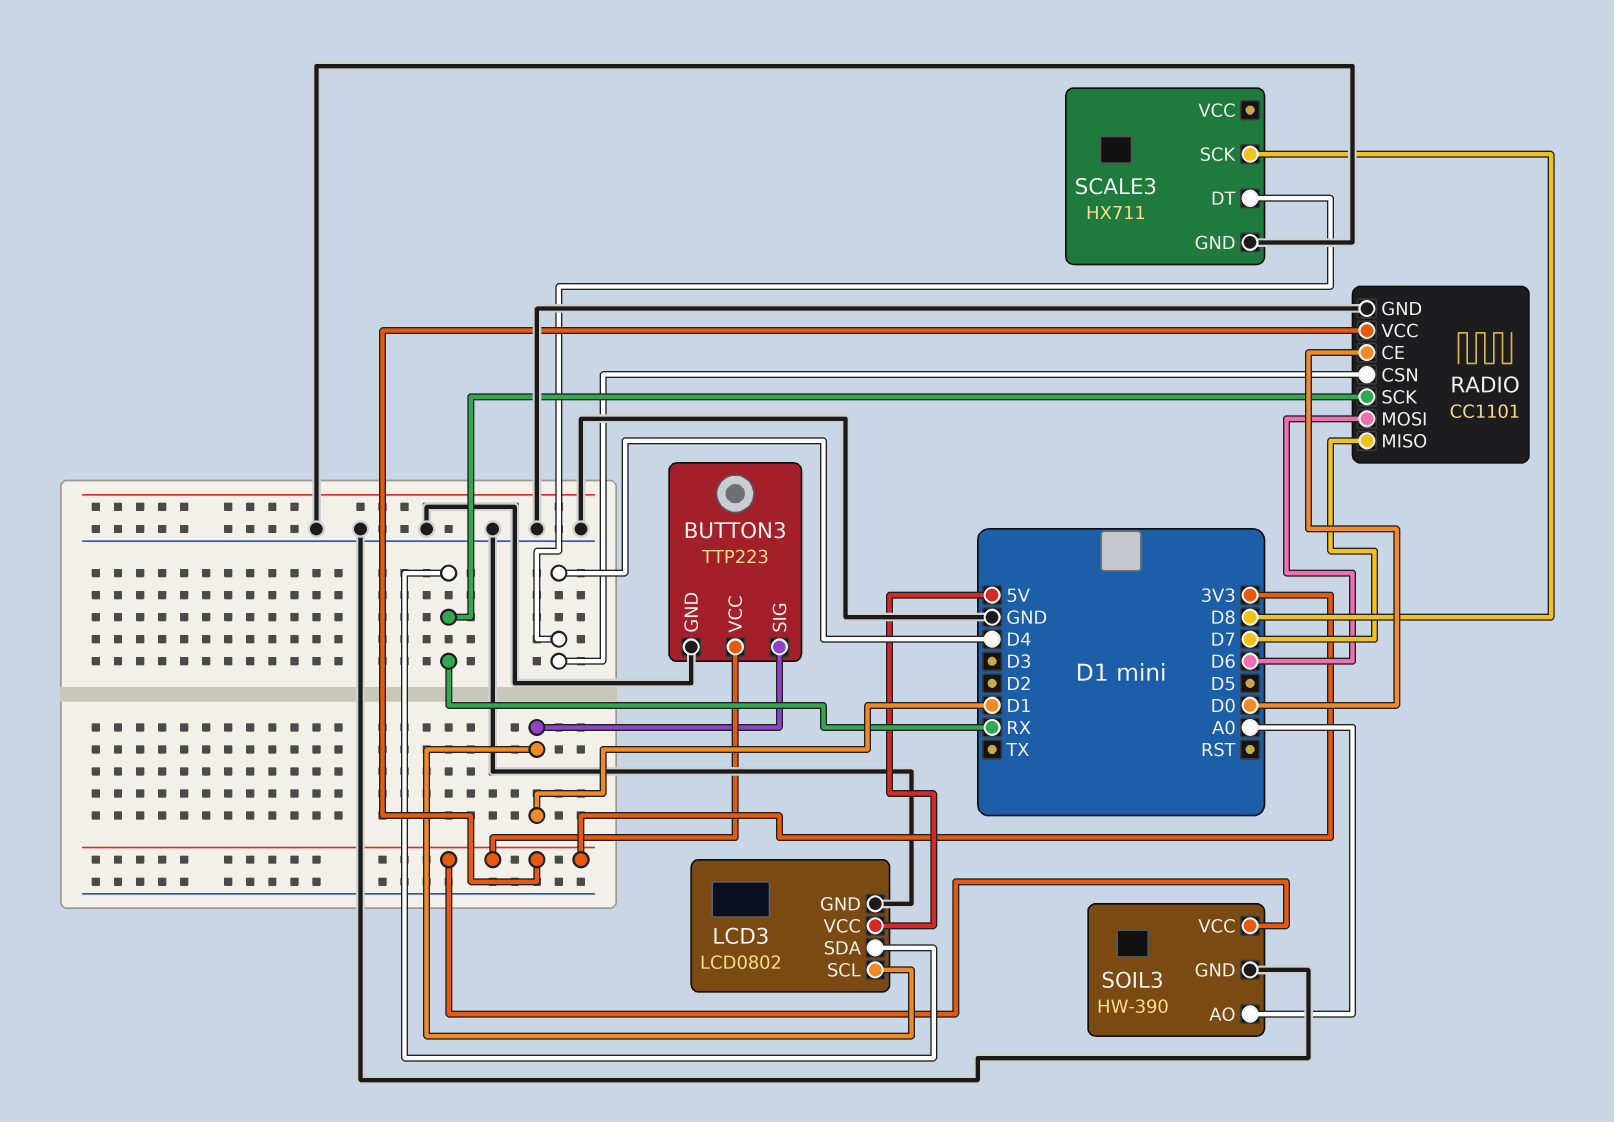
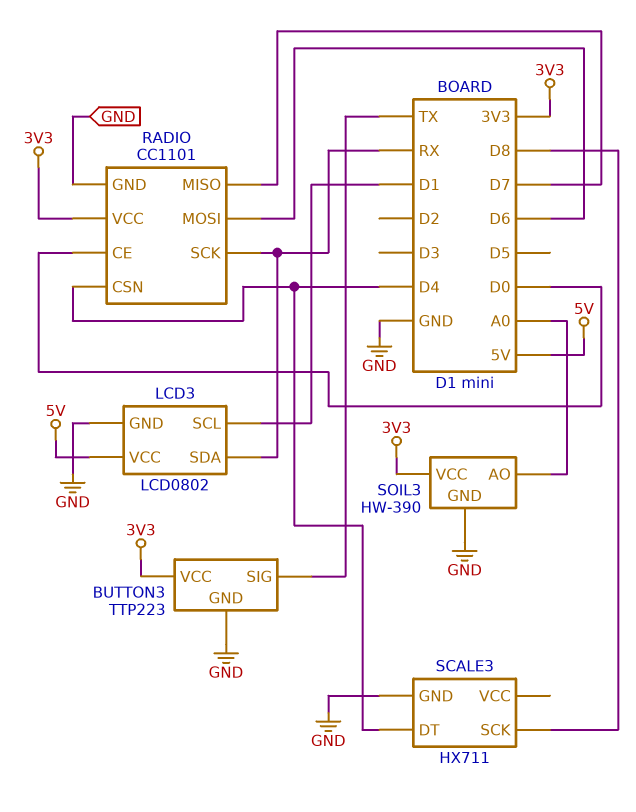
BUTTON3 pin SIG: D1 -> TX

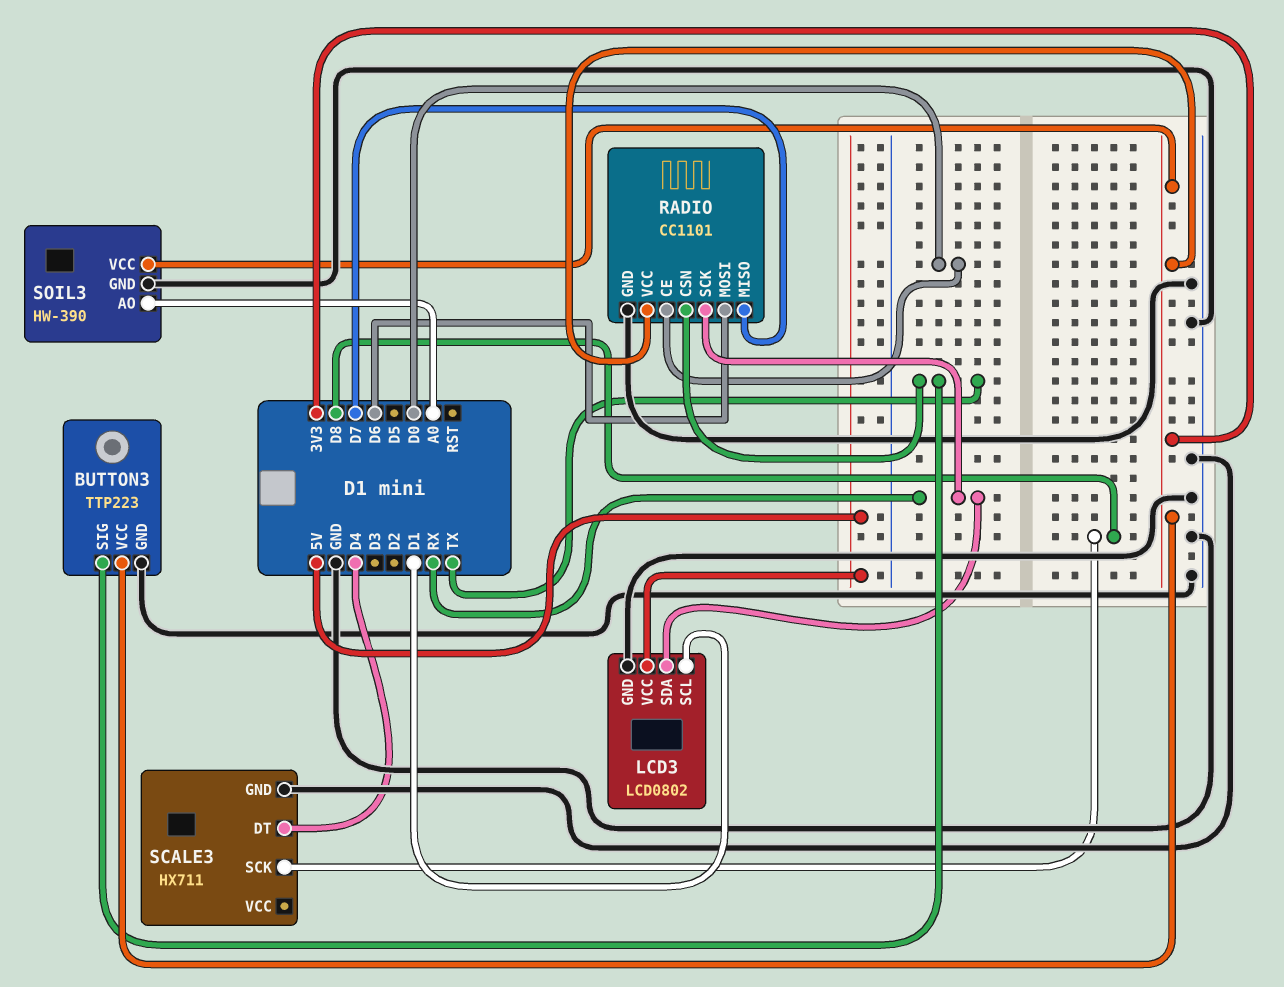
RADIO pin CSN: D4 -> TX

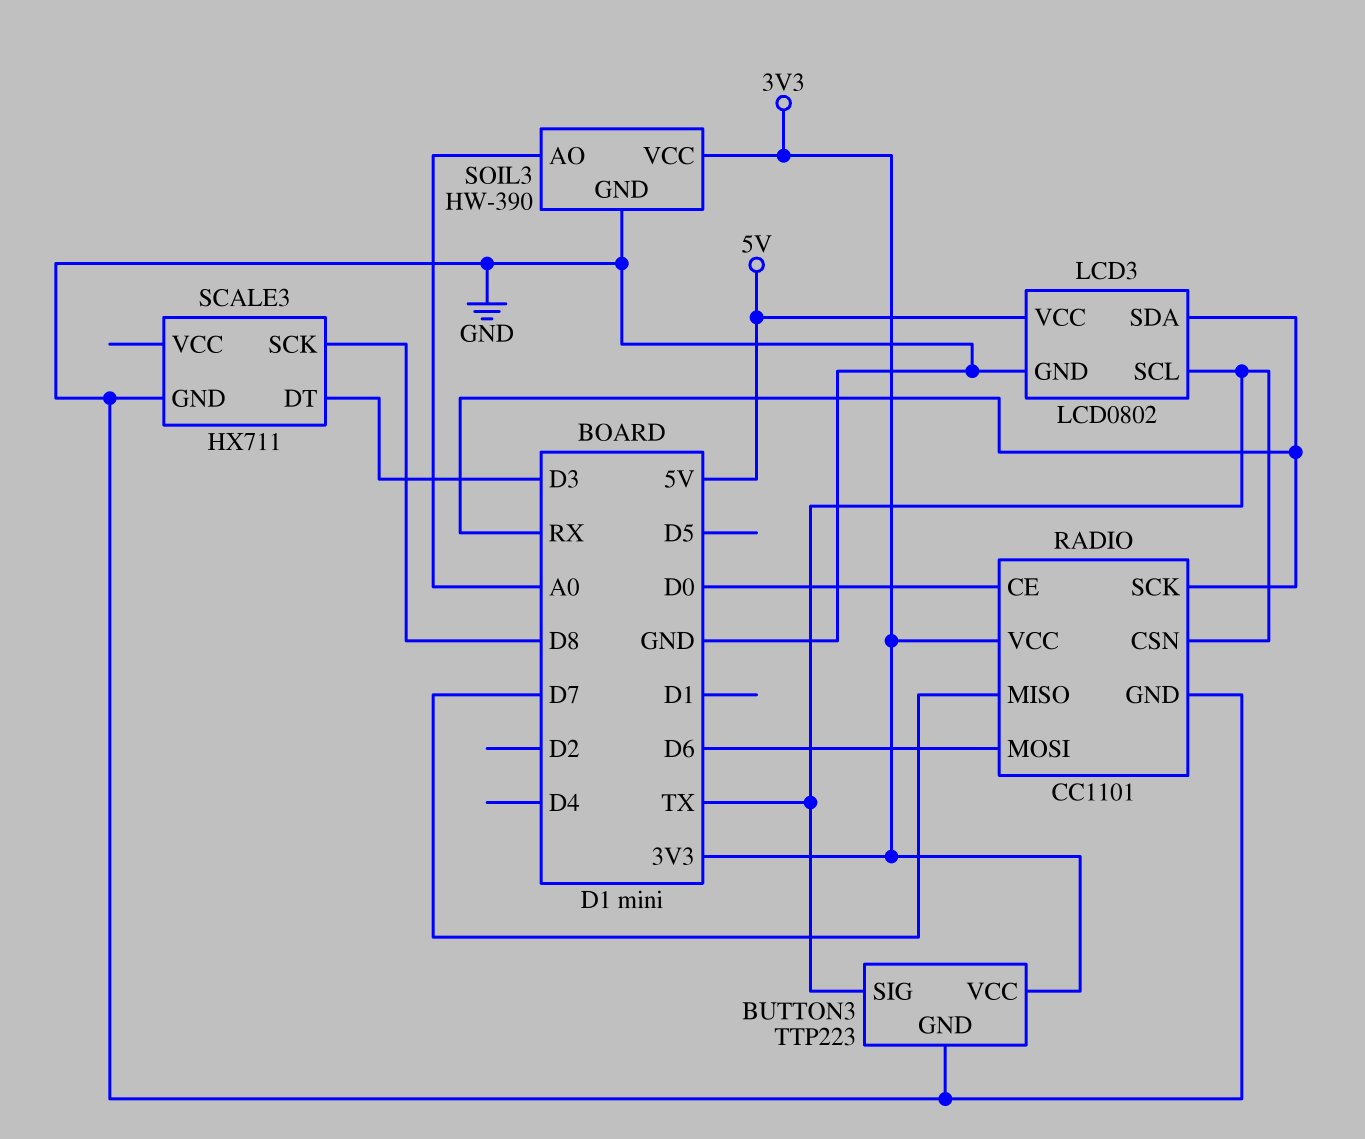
LCD3 pin SCL: D1 -> TX
SCALE3 pin DT: D4 -> D3

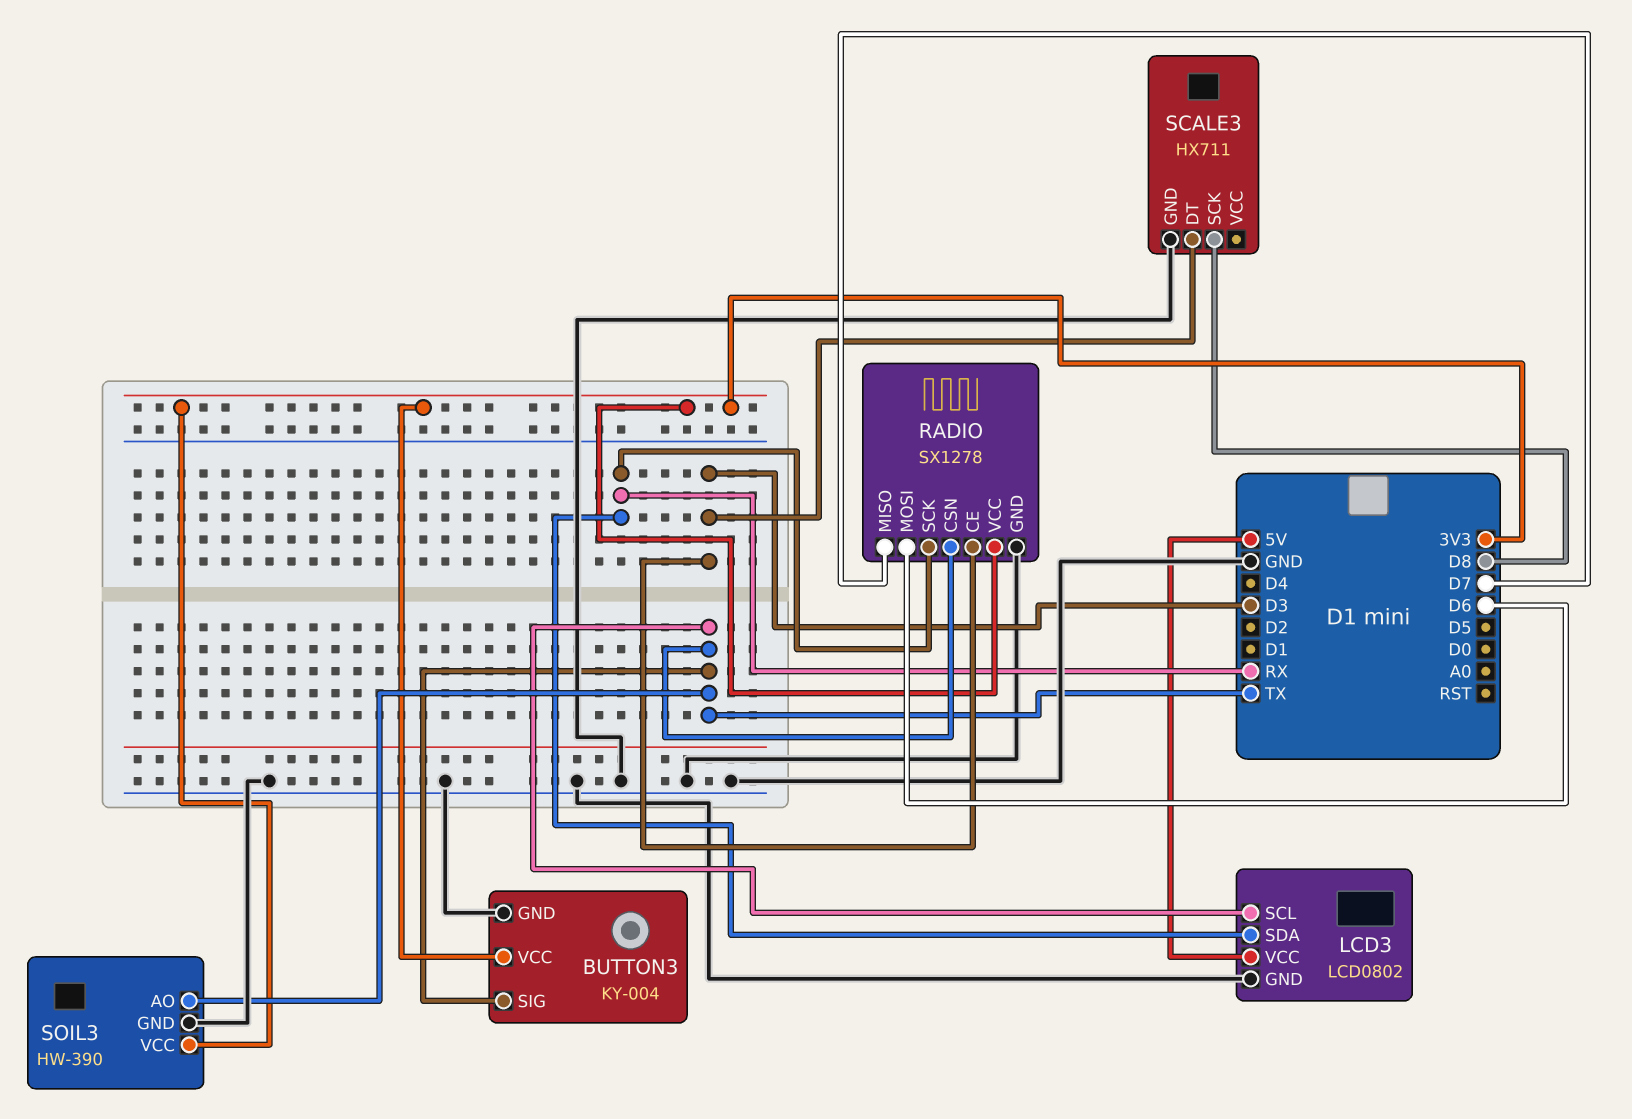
BUTTON3: TTP223 -> KY-004
RADIO: CC1101 -> SX1278
RADIO pin CE: D0 -> D3
SOIL3 pin AO: A0 -> TX

